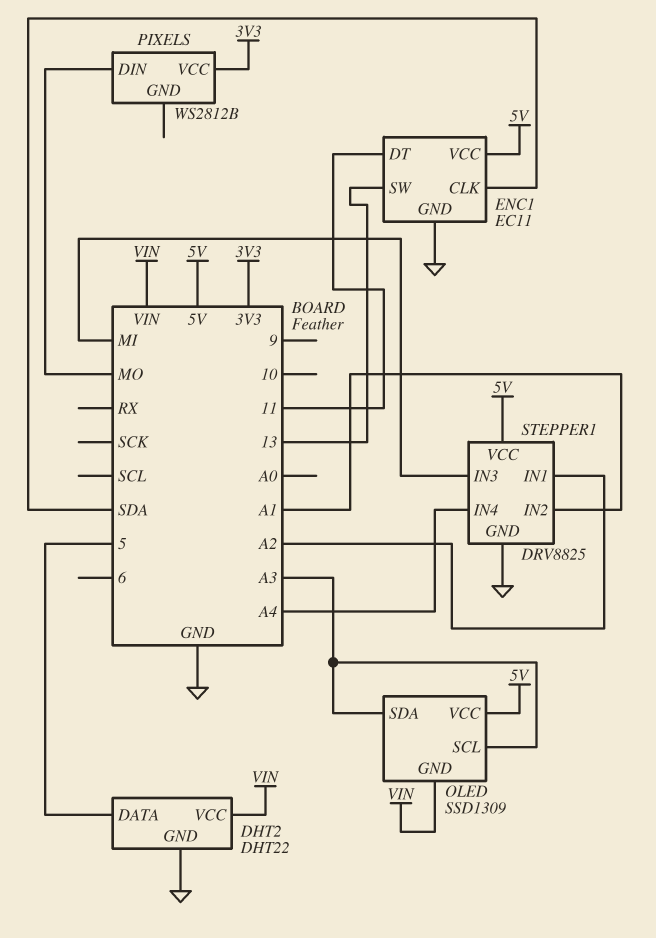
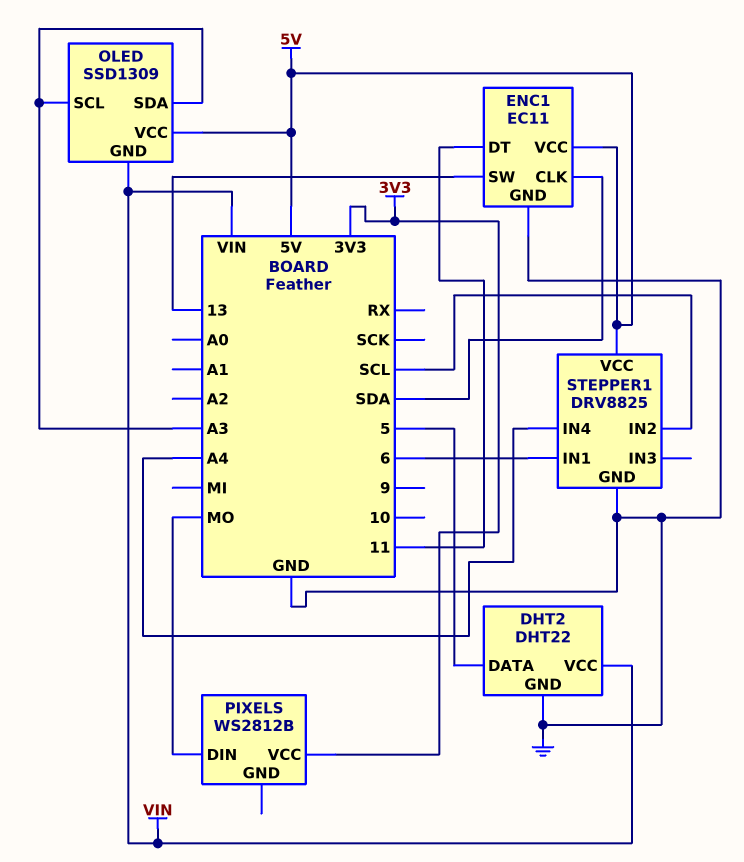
STEPPER1 pin IN1: A2 -> 6
STEPPER1 pin IN2: A1 -> SCL
STEPPER1 pin IN3: MI -> none

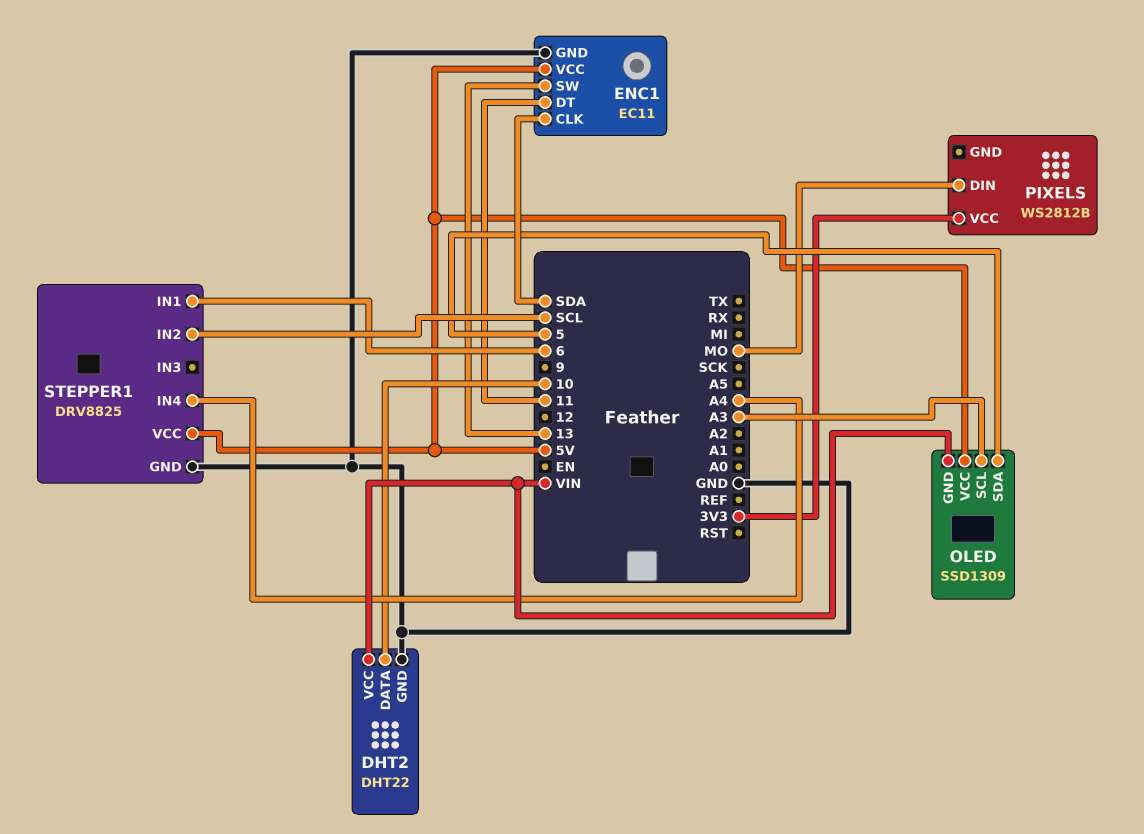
DHT2 pin DATA: 5 -> 10
OLED pin SDA: A3 -> 5

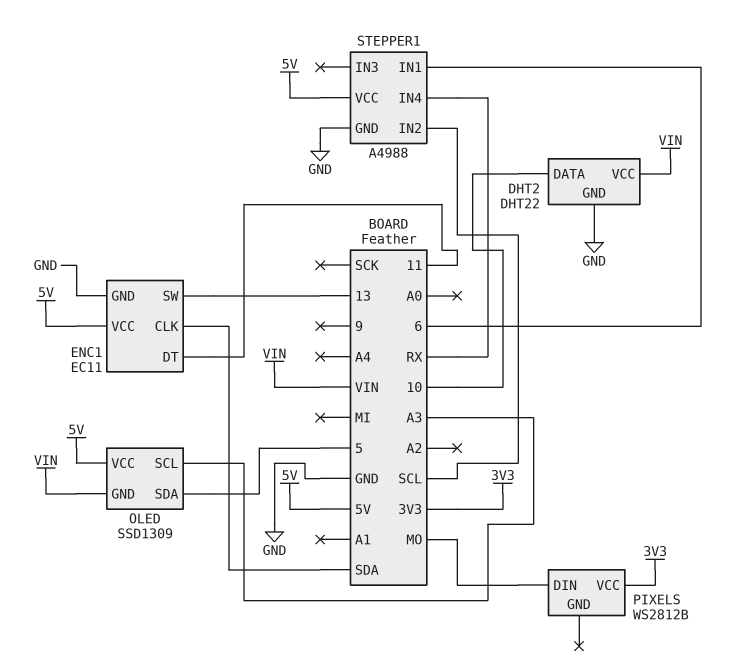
STEPPER1: DRV8825 -> A4988
STEPPER1 pin IN4: A4 -> RX

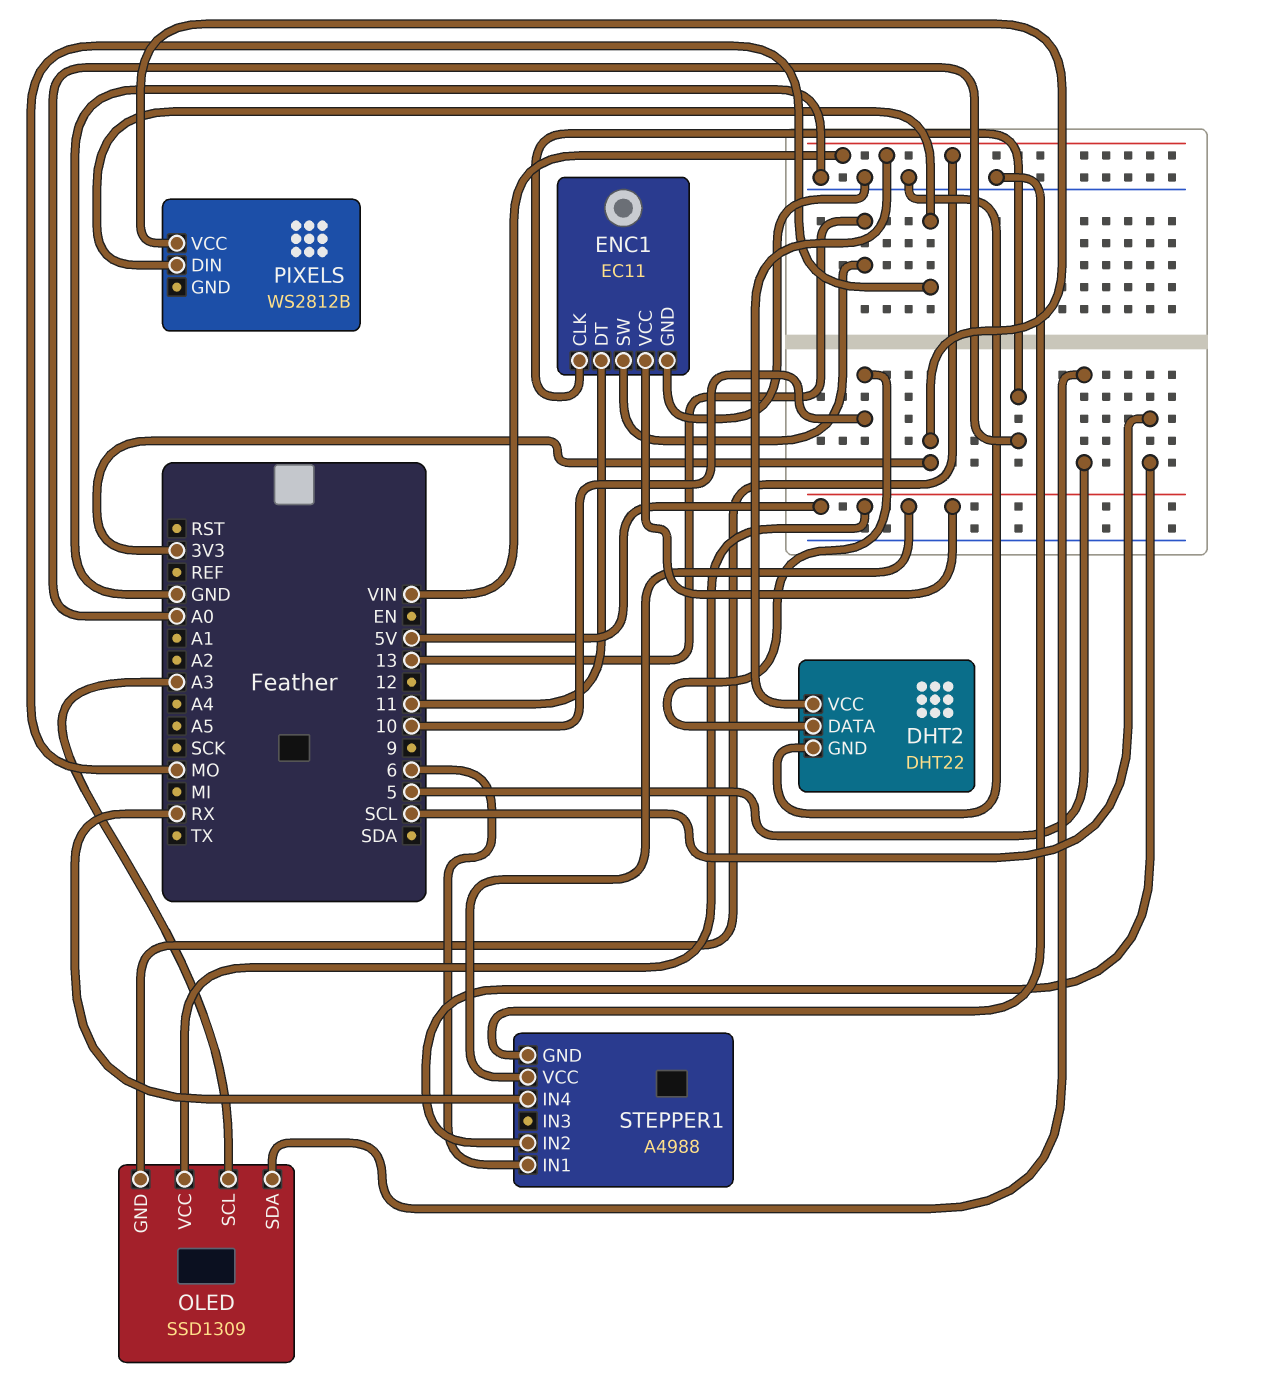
ENC1 pin CLK: SDA -> A0

